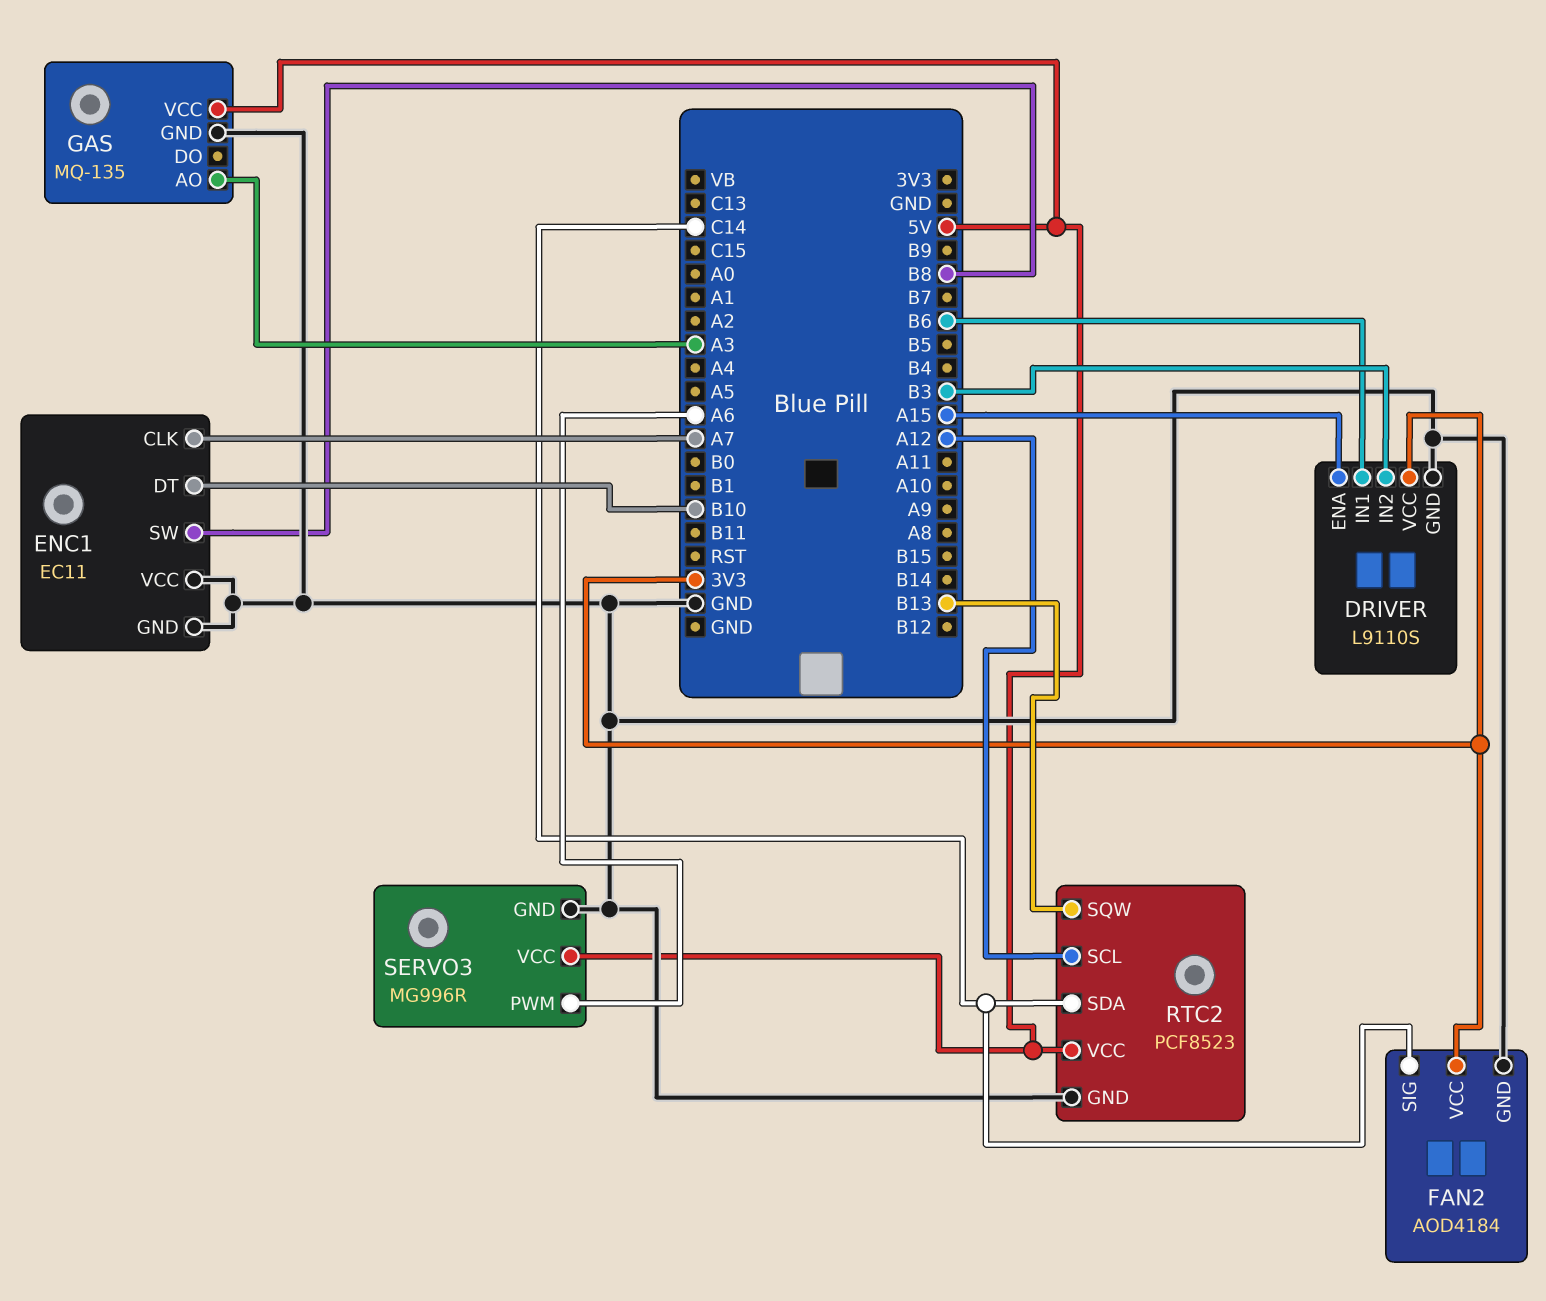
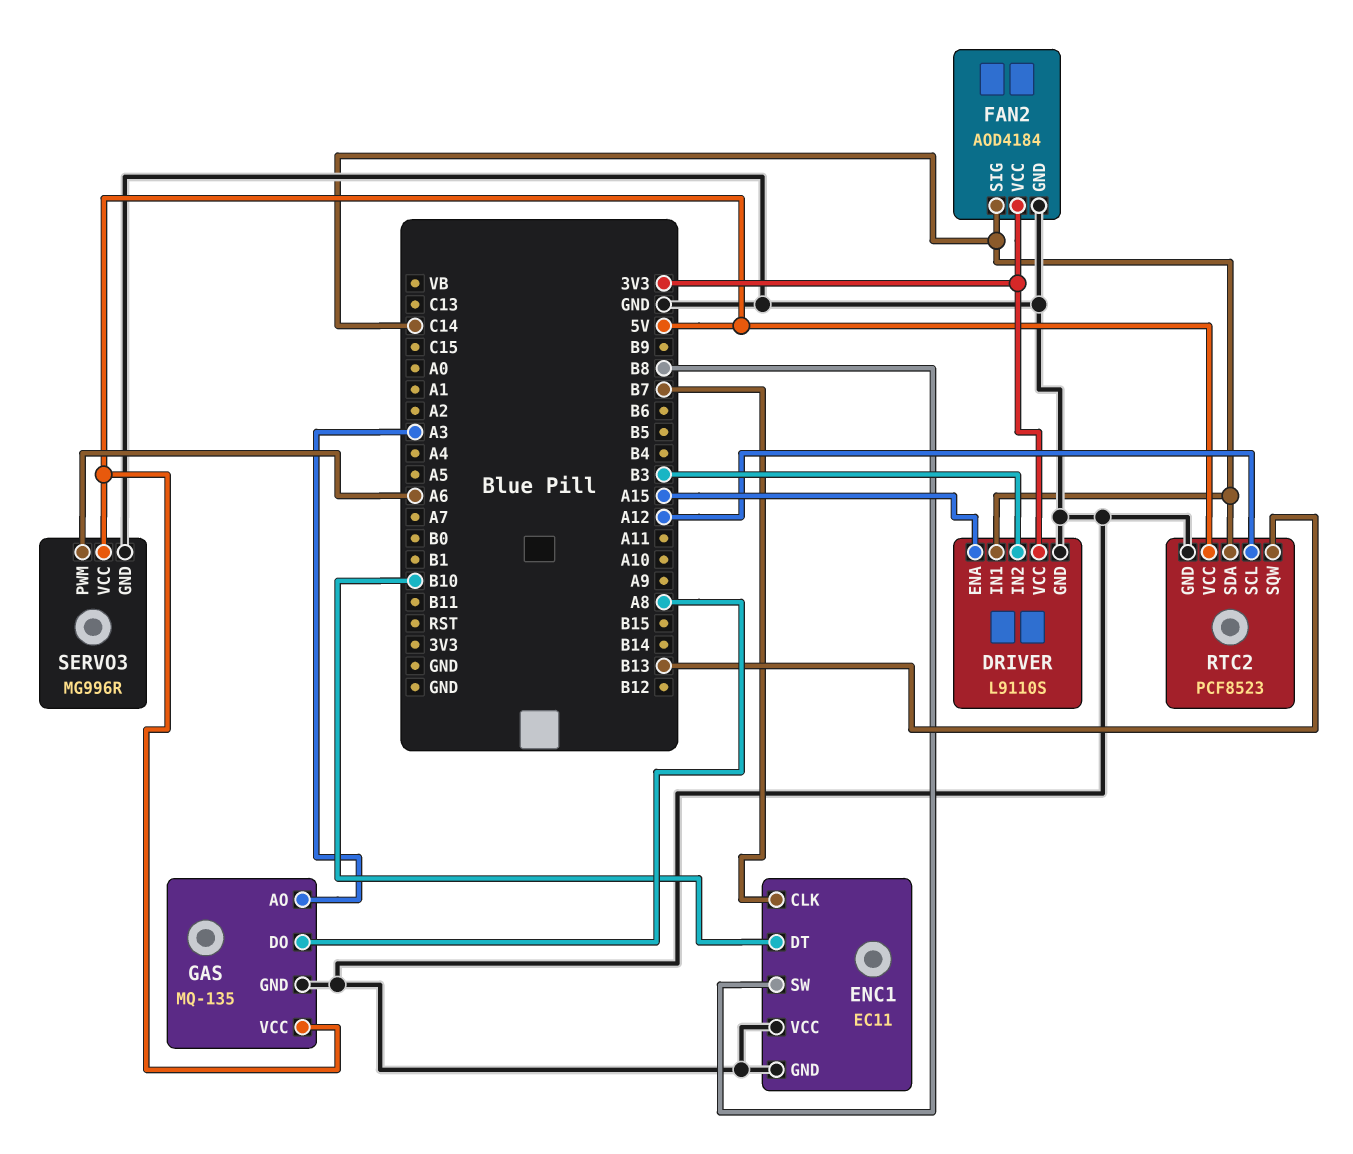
DRIVER pin IN1: B6 -> C14
ENC1 pin CLK: A7 -> B7
GAS pin DO: none -> A8

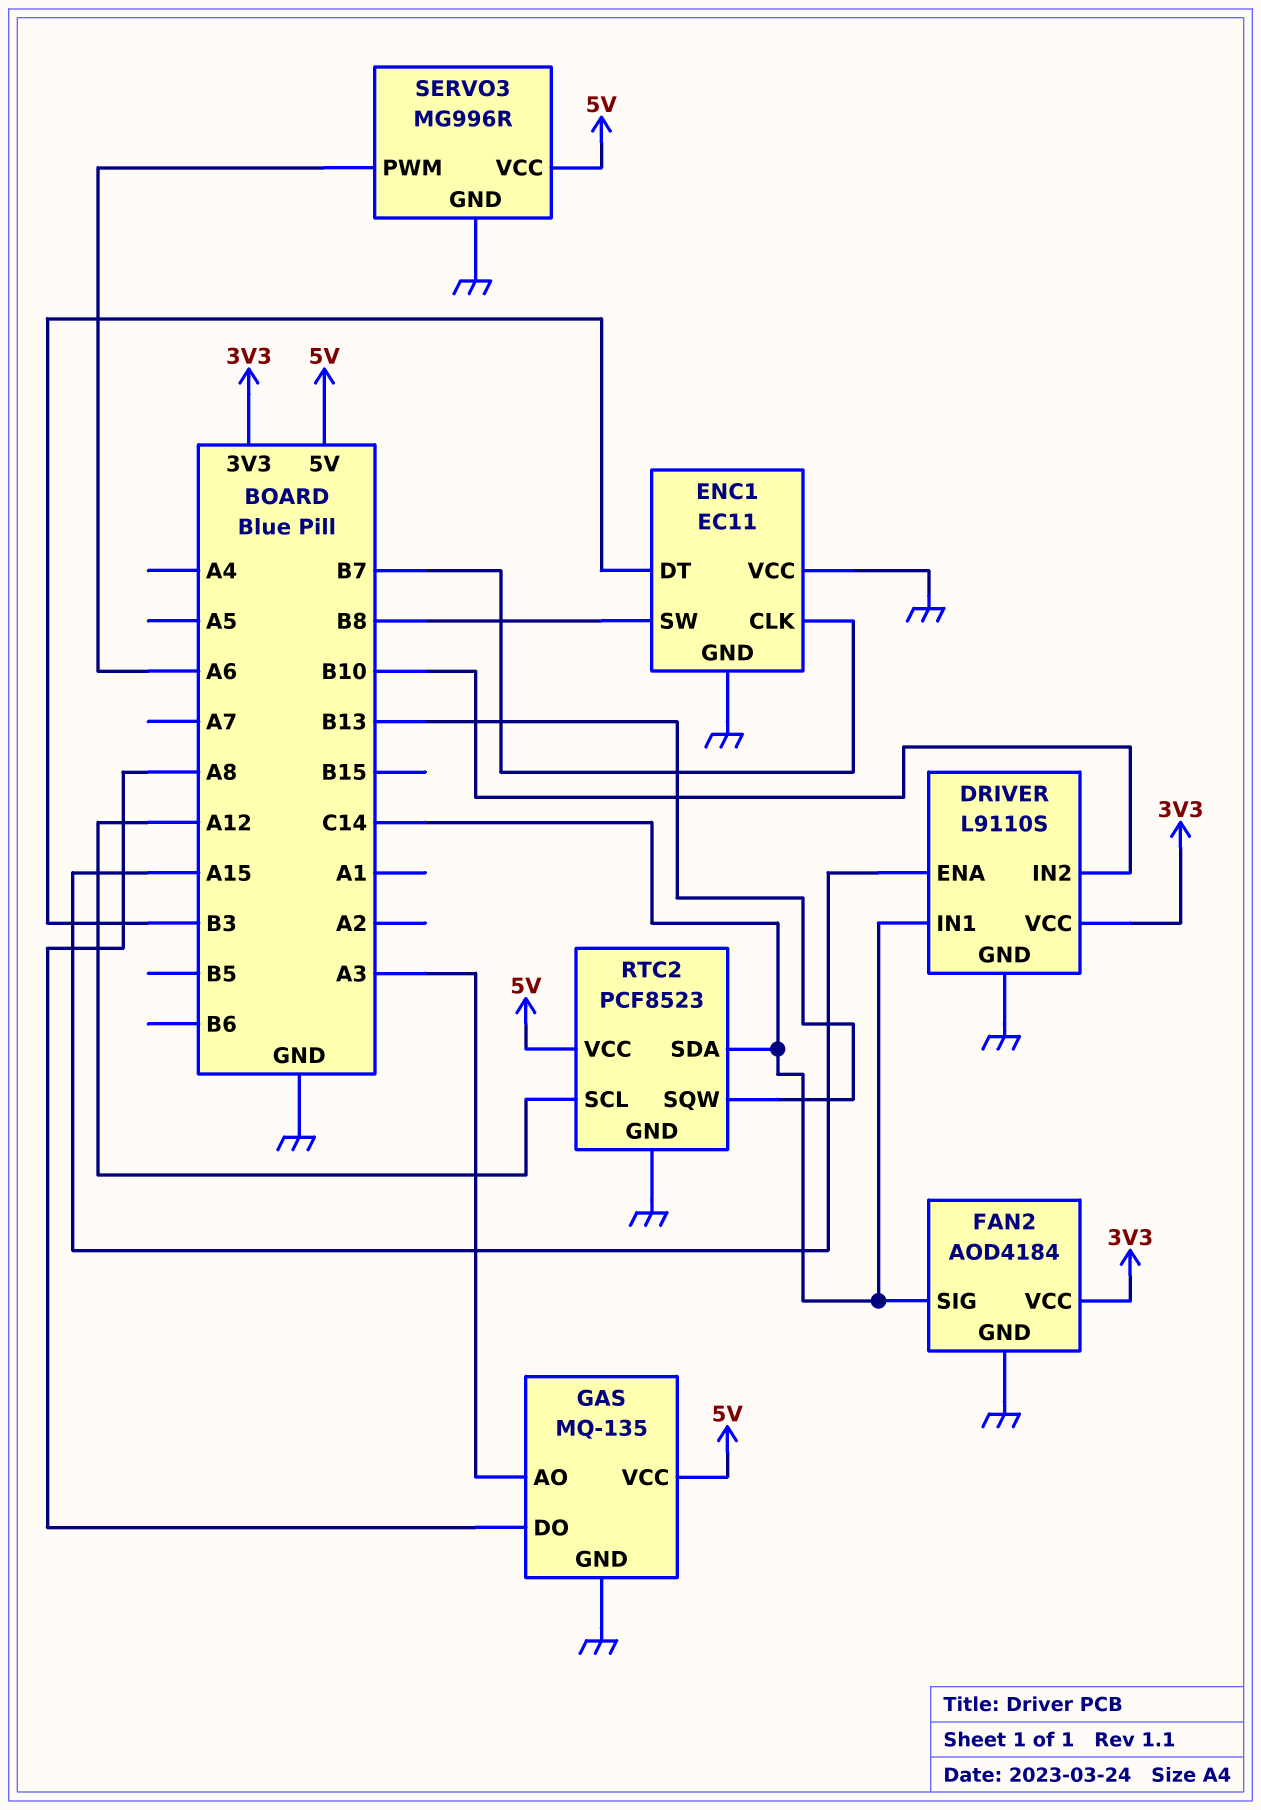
DRIVER pin IN2: B3 -> B10
ENC1 pin DT: B10 -> B3

